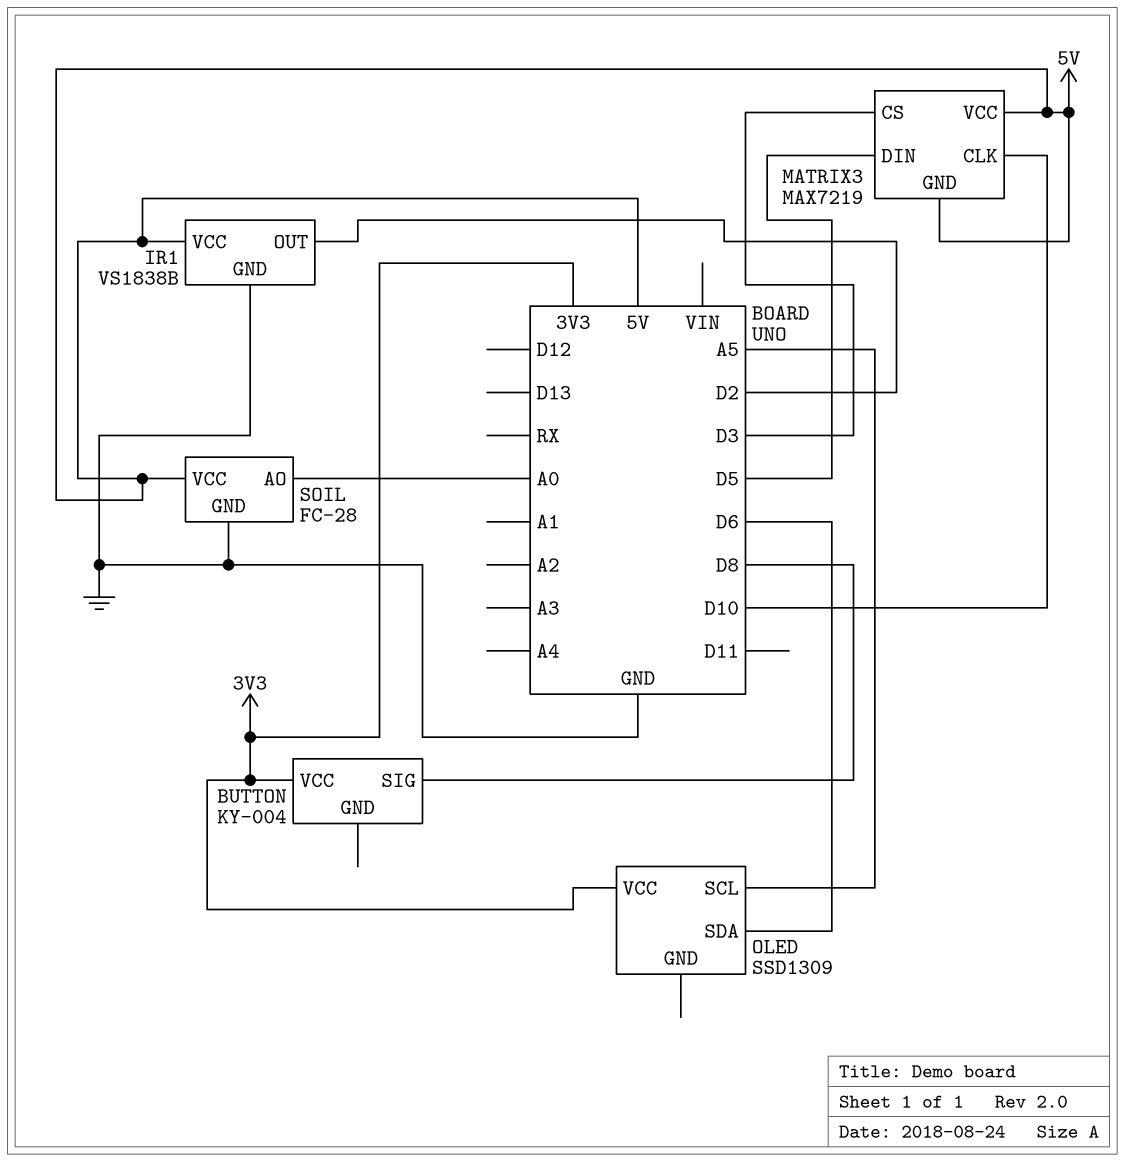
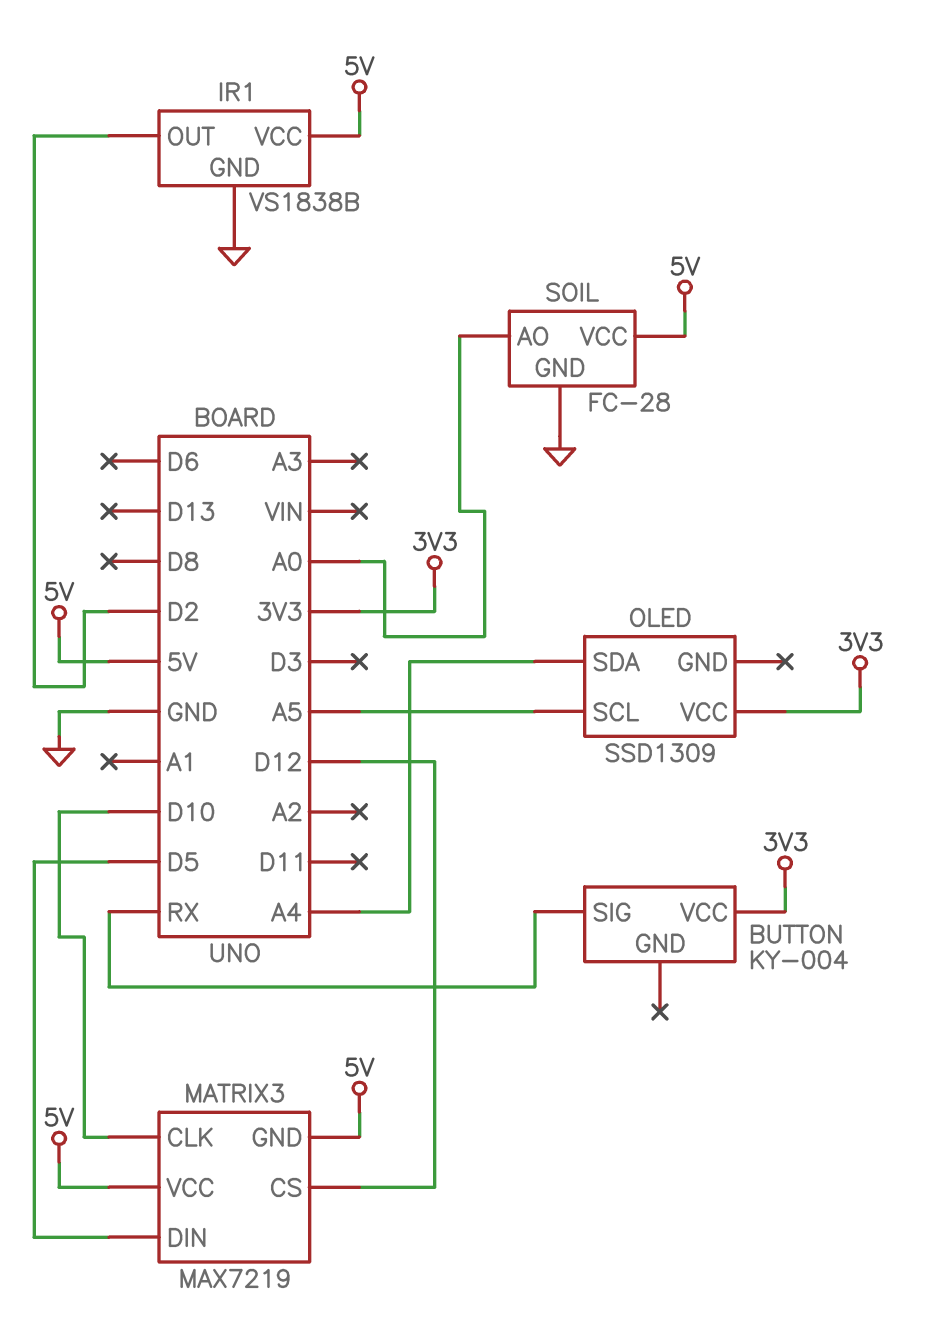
BUTTON pin SIG: D8 -> RX
MATRIX3 pin CS: D3 -> D12
OLED pin SDA: D6 -> A4

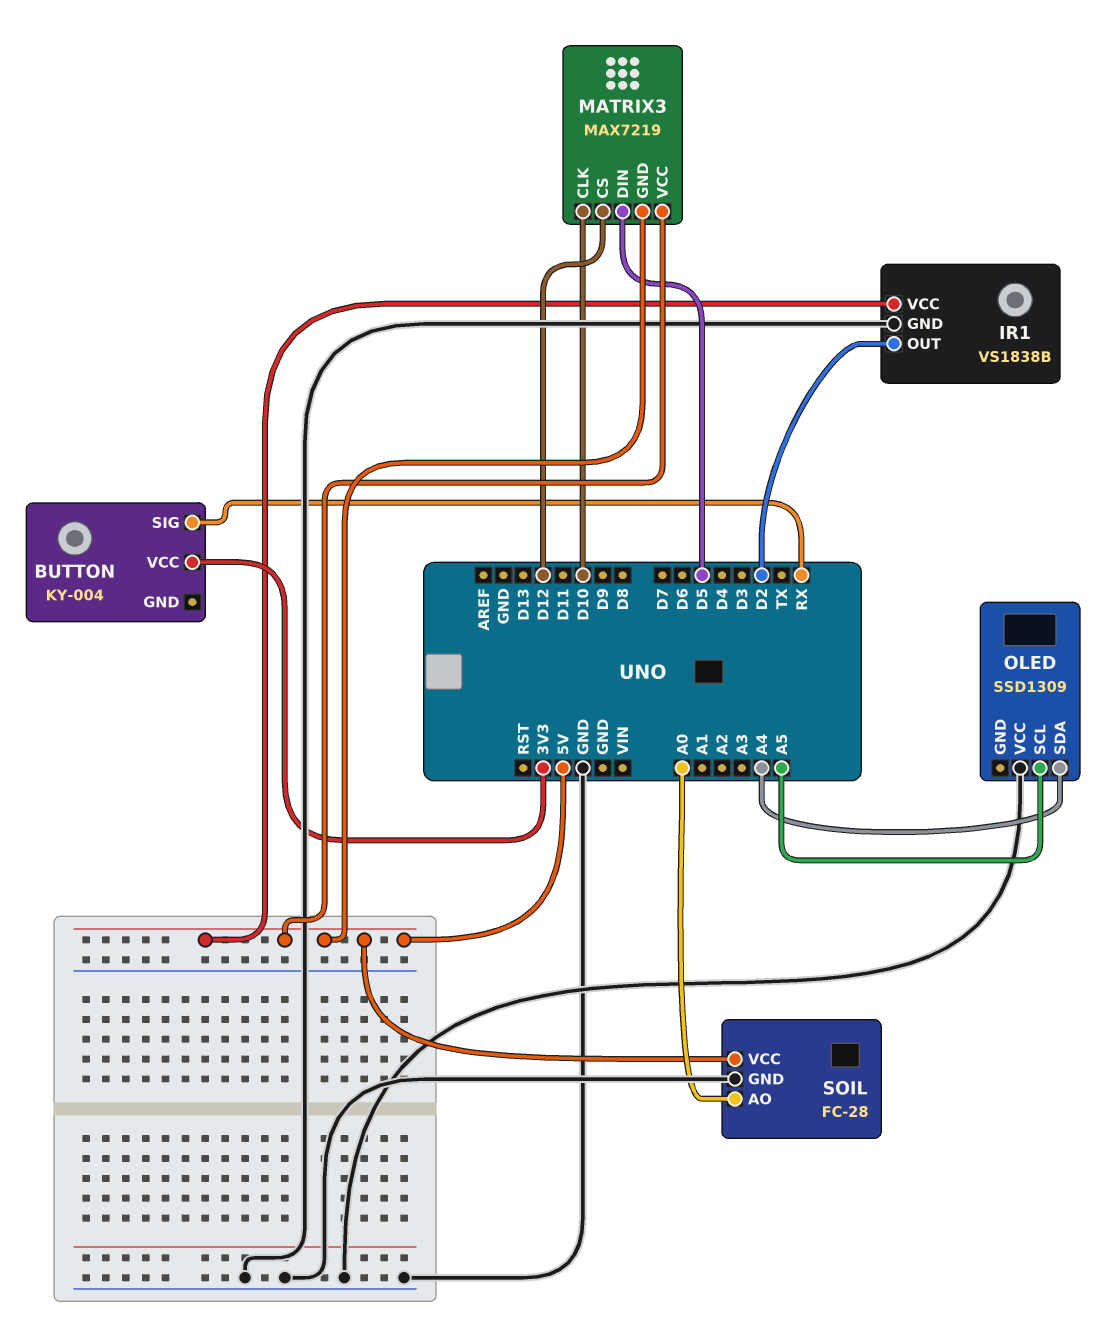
OLED pin VCC: 3V3 -> GND

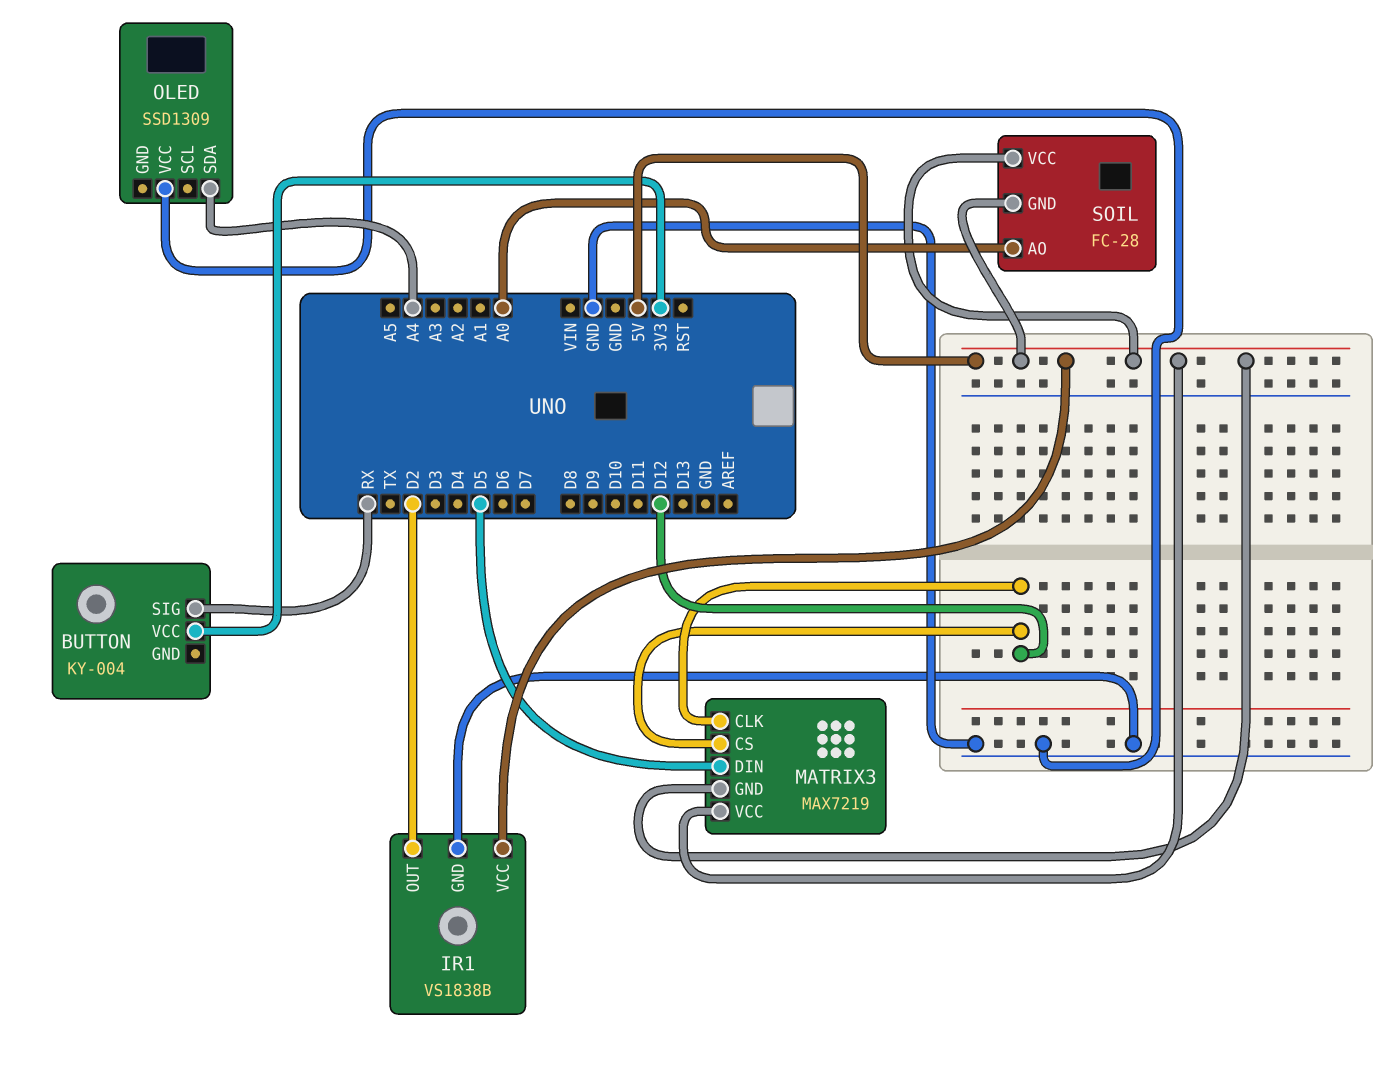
MATRIX3 pin CLK: D10 -> D12
OLED pin SCL: A5 -> none
SOIL pin GND: GND -> 5V

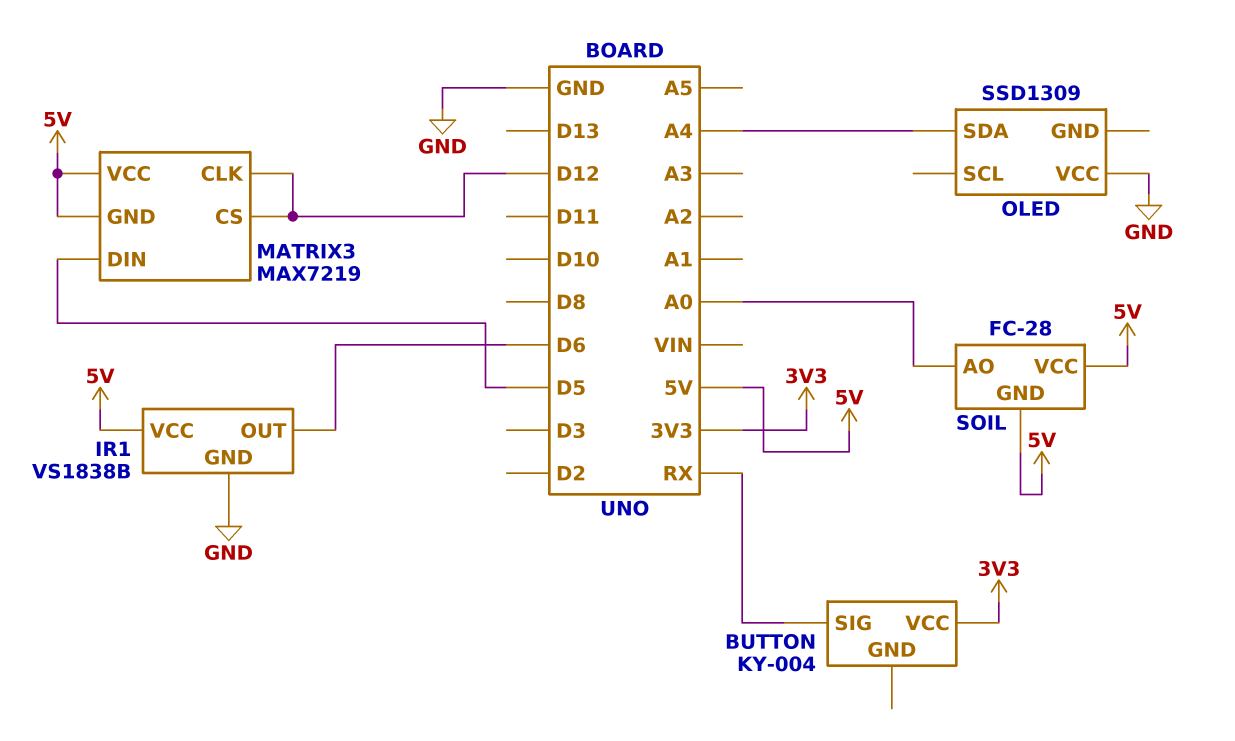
IR1 pin OUT: D2 -> D6

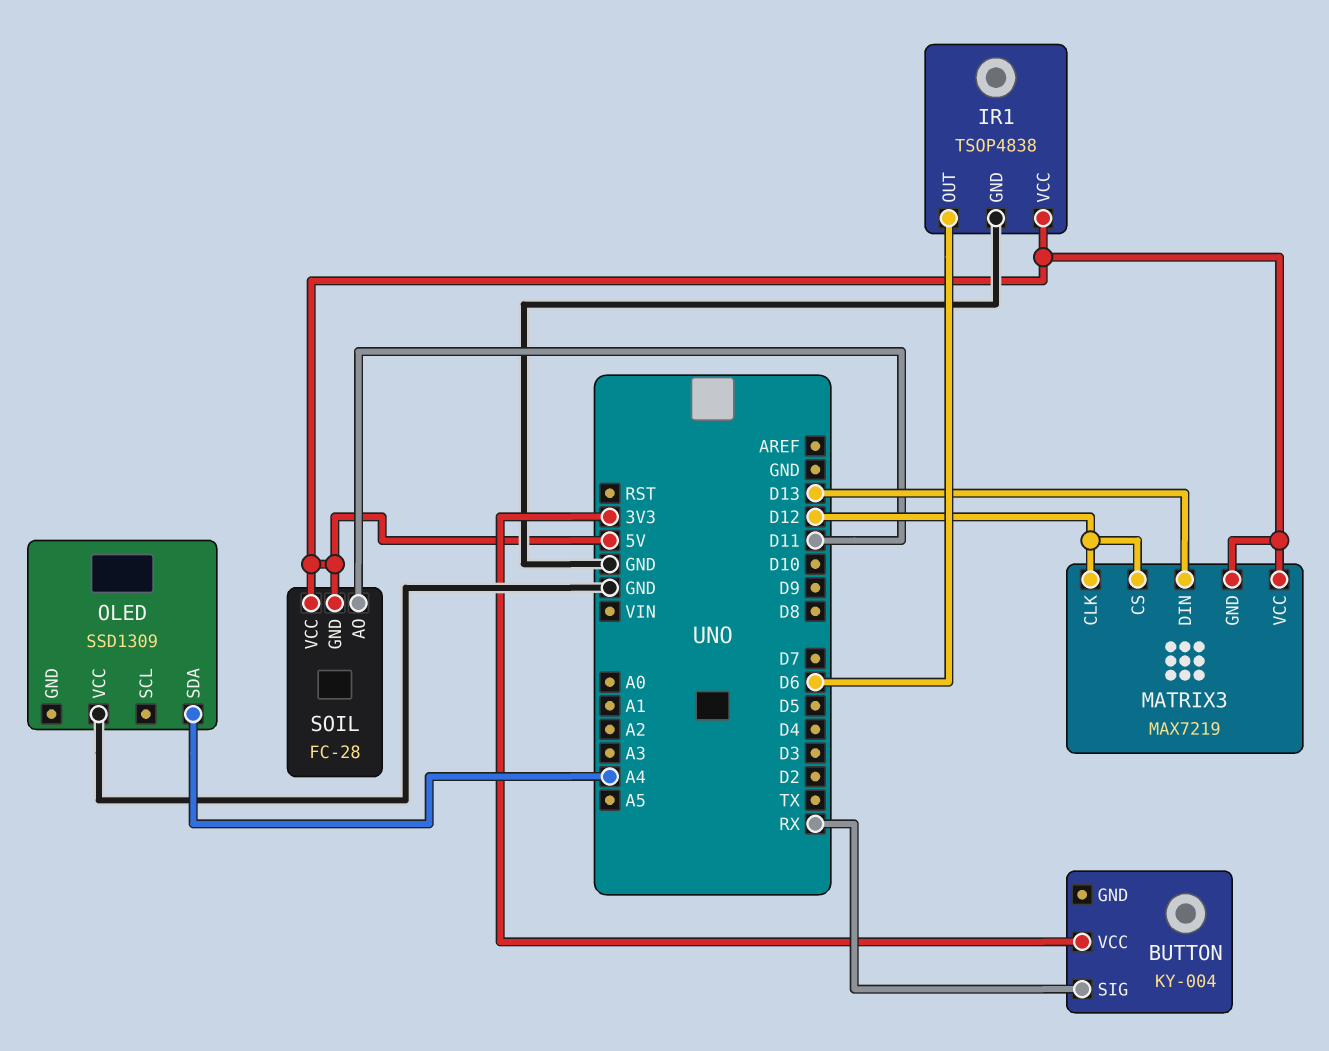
IR1: VS1838B -> TSOP4838
MATRIX3 pin DIN: D5 -> D13
SOIL pin AO: A0 -> D11

